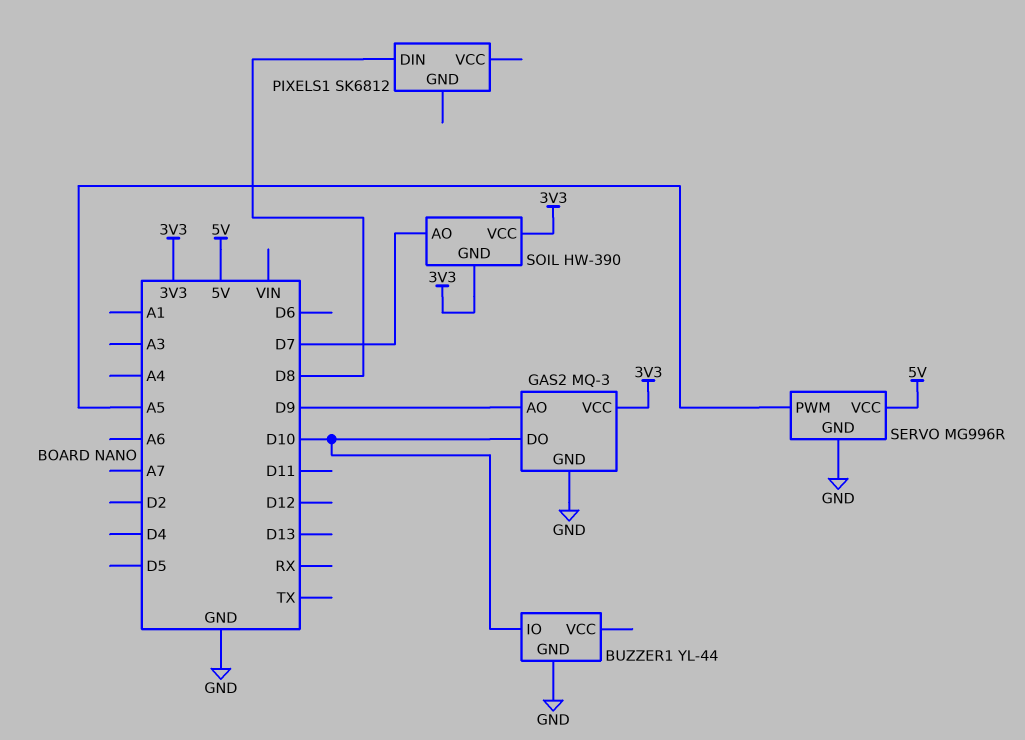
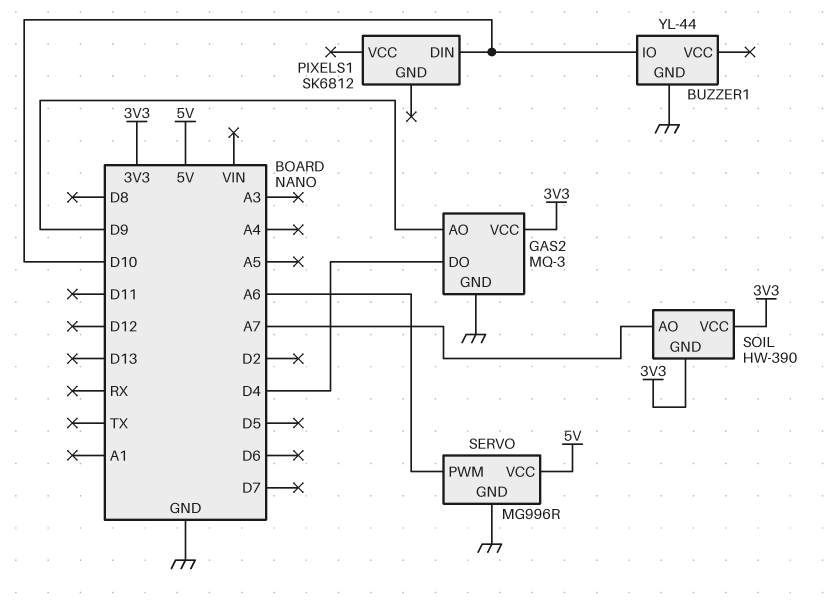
GAS2 pin DO: D10 -> D4
PIXELS1 pin DIN: D8 -> D10
SERVO pin PWM: A5 -> A6
SOIL pin AO: D7 -> A7

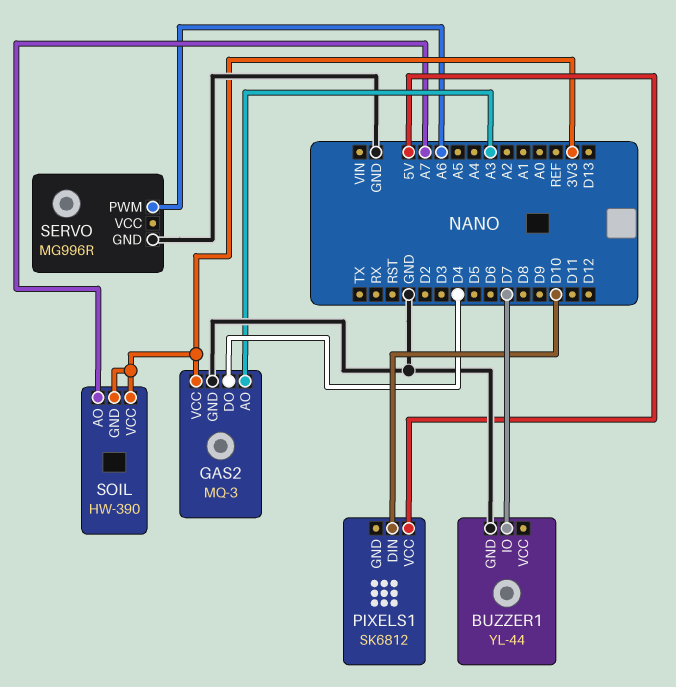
BUZZER1 pin IO: D10 -> D7
GAS2 pin AO: D9 -> A3
PIXELS1 pin VCC: none -> 5V
SERVO pin VCC: 5V -> none

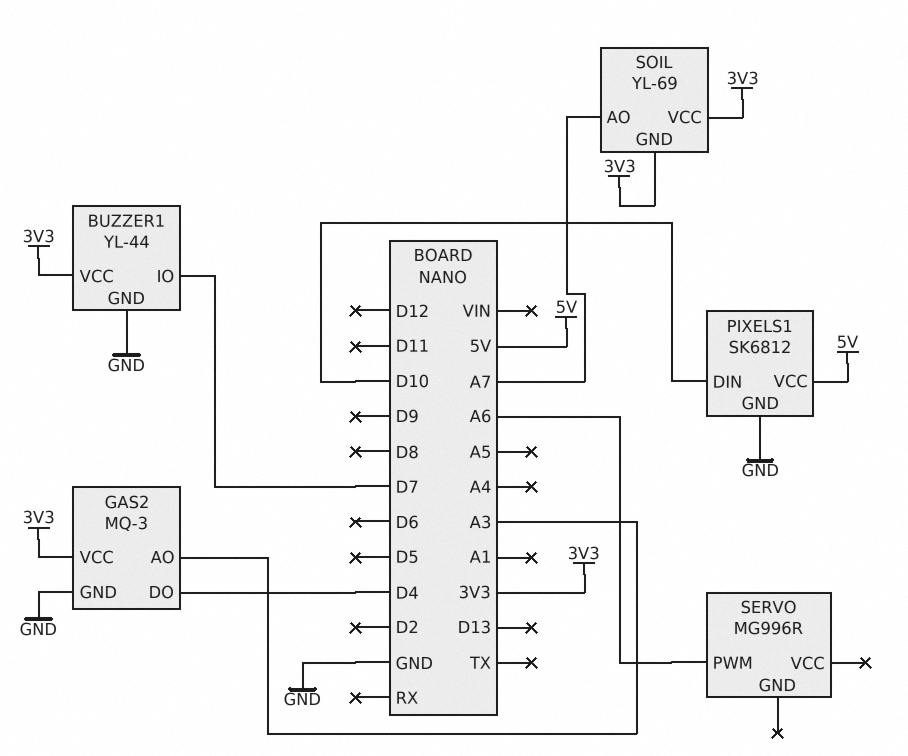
BUZZER1 pin VCC: none -> 3V3
PIXELS1 pin GND: none -> GND
SERVO pin GND: GND -> none
SOIL: HW-390 -> YL-69

